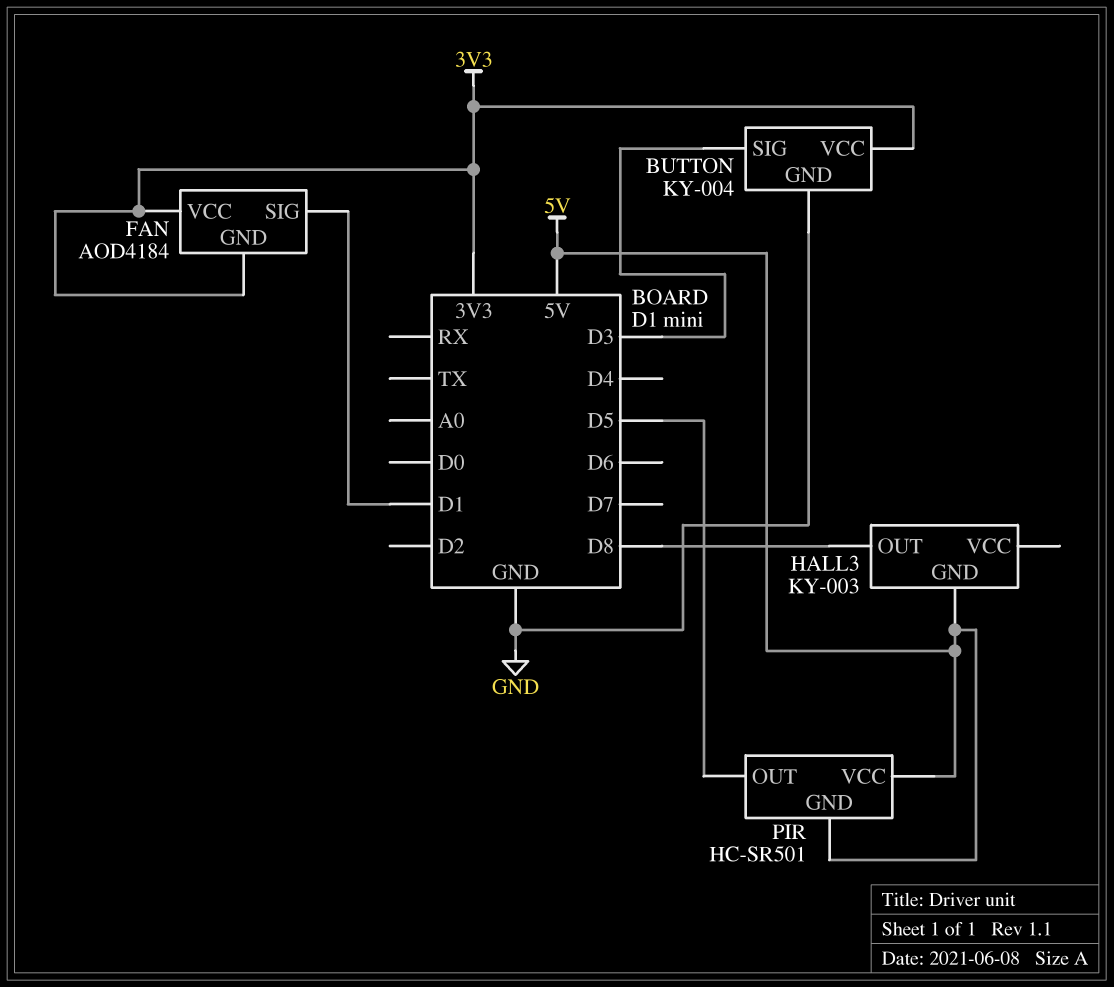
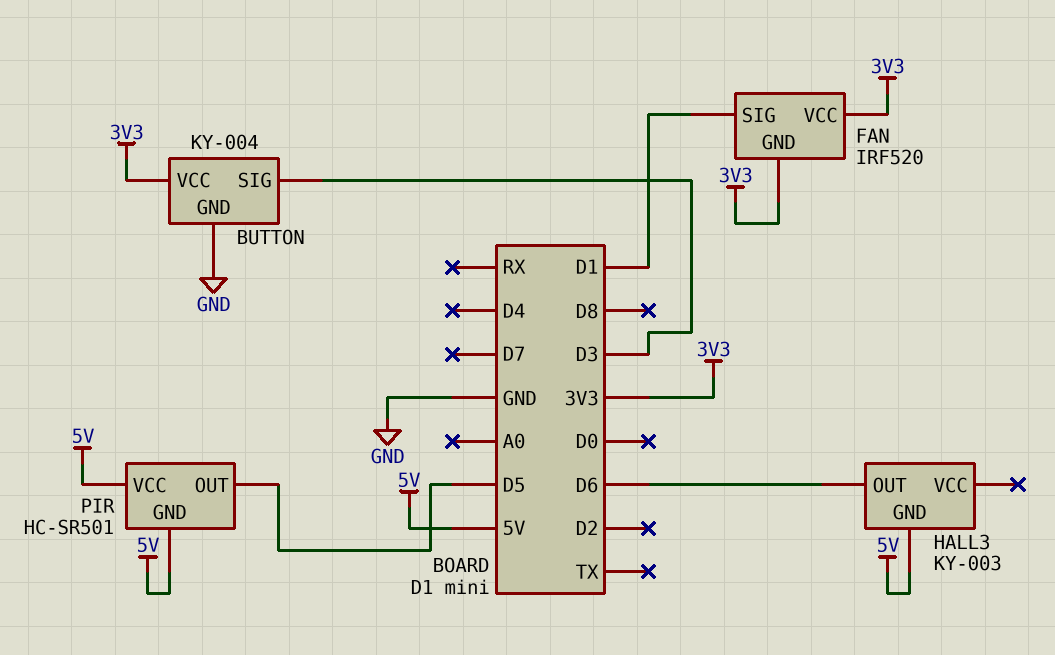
FAN: AOD4184 -> IRF520
HALL3 pin OUT: D8 -> D6

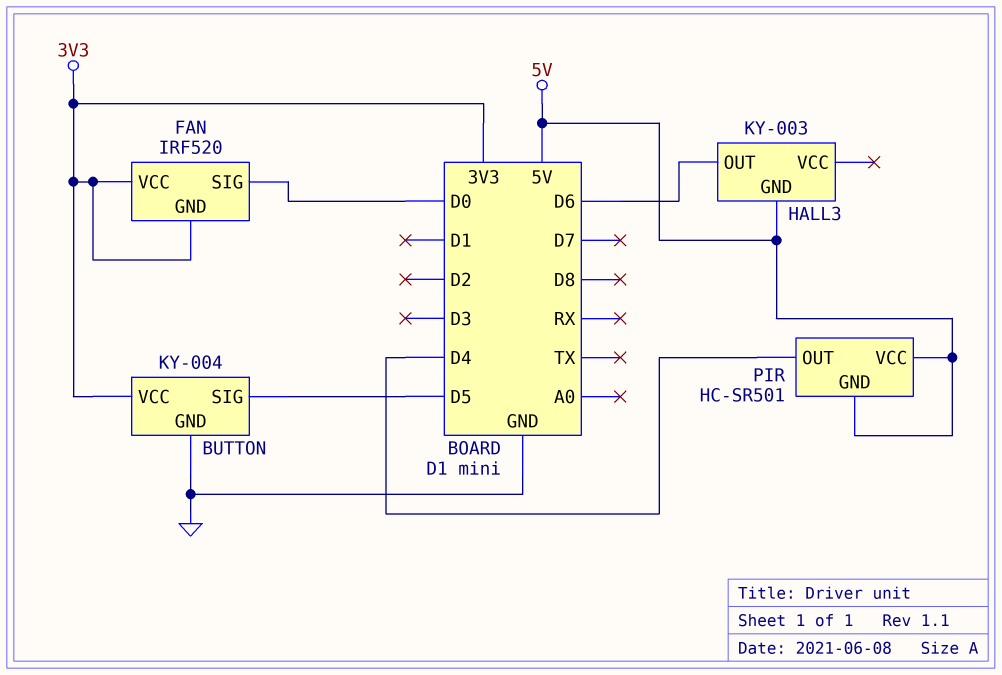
BUTTON pin SIG: D3 -> D5
FAN pin SIG: D1 -> D0
PIR pin OUT: D5 -> D4

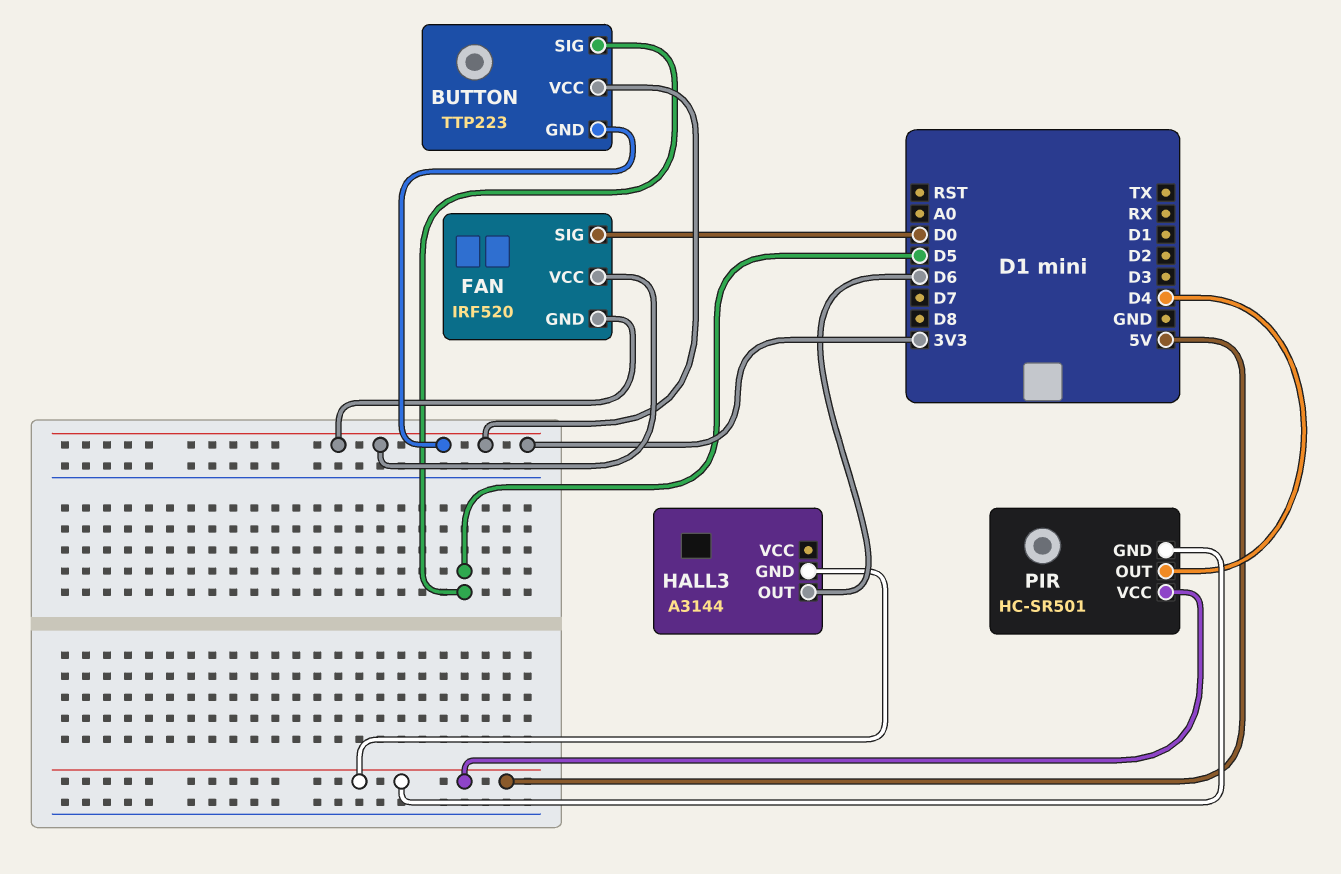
BUTTON: KY-004 -> TTP223
BUTTON pin GND: GND -> 3V3
HALL3: KY-003 -> A3144

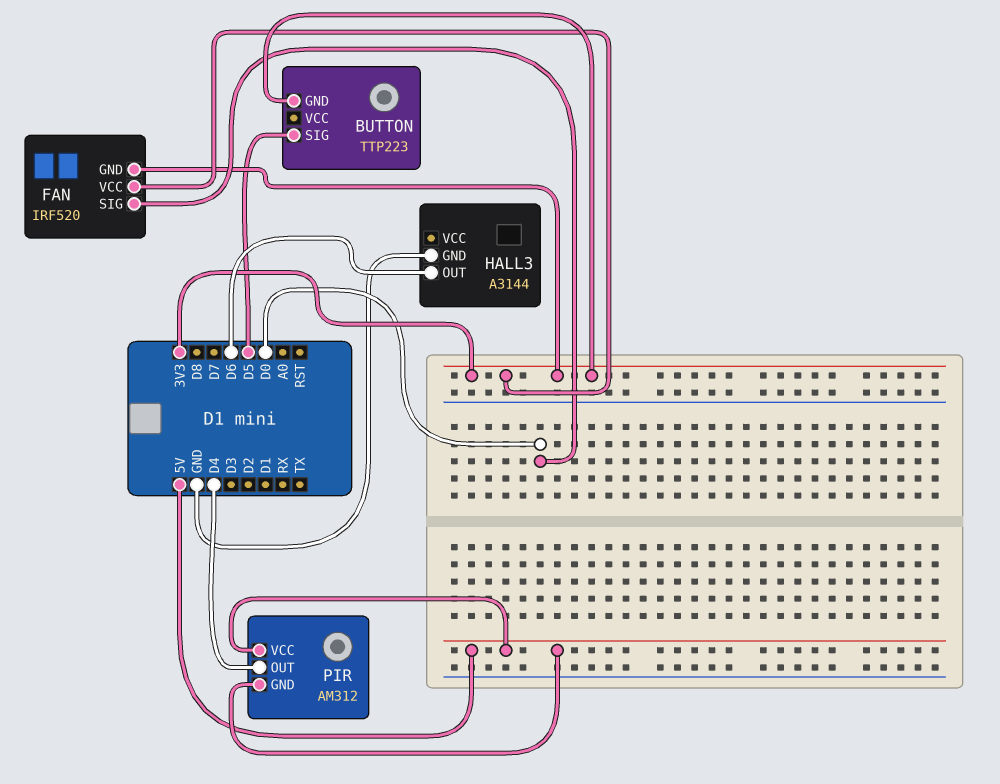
BUTTON pin VCC: 3V3 -> none
HALL3 pin GND: 5V -> GND
PIR: HC-SR501 -> AM312

